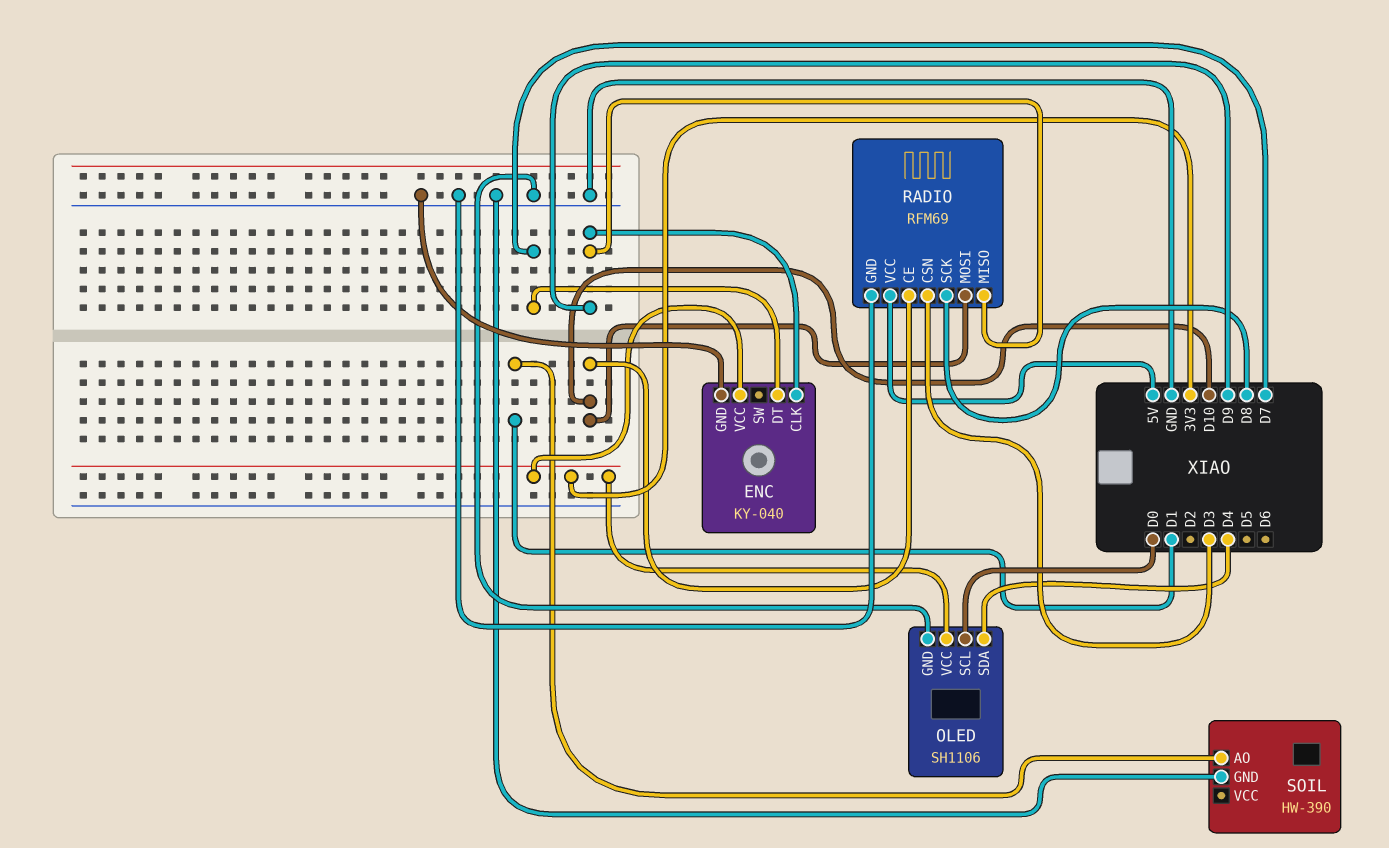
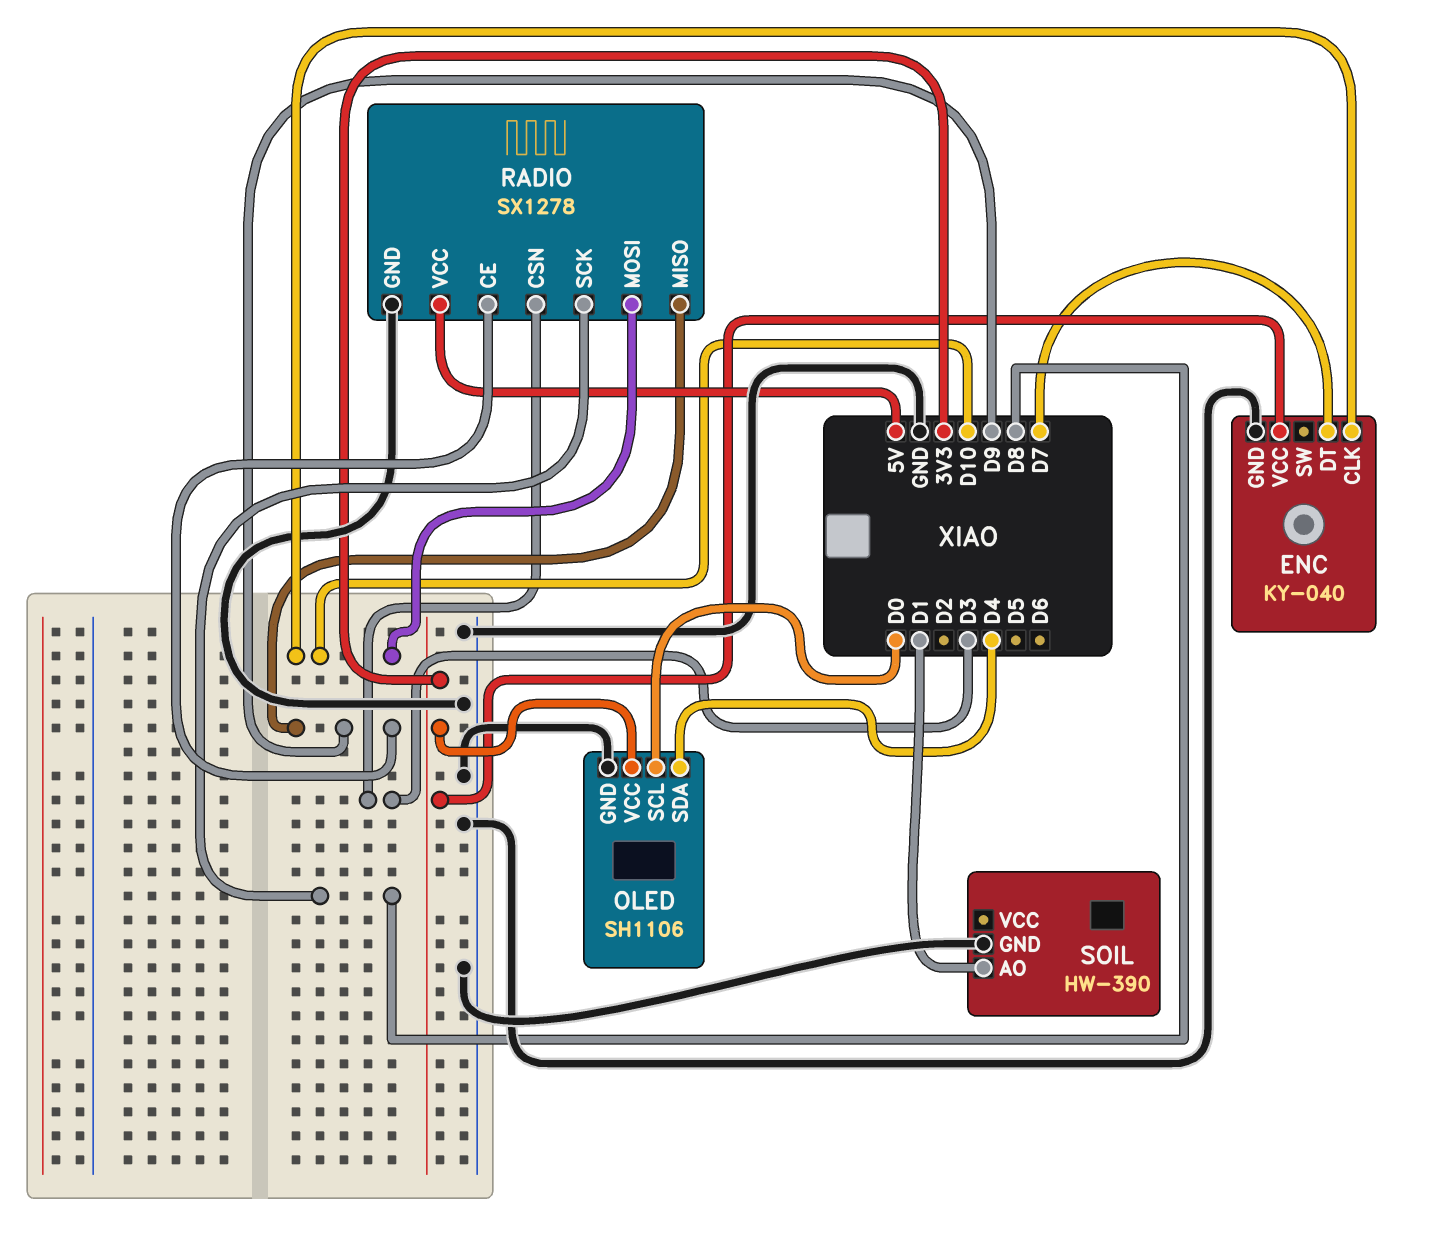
ENC pin CLK: D9 -> D10
RADIO: RFM69 -> SX1278
RADIO pin CE: D10 -> D9

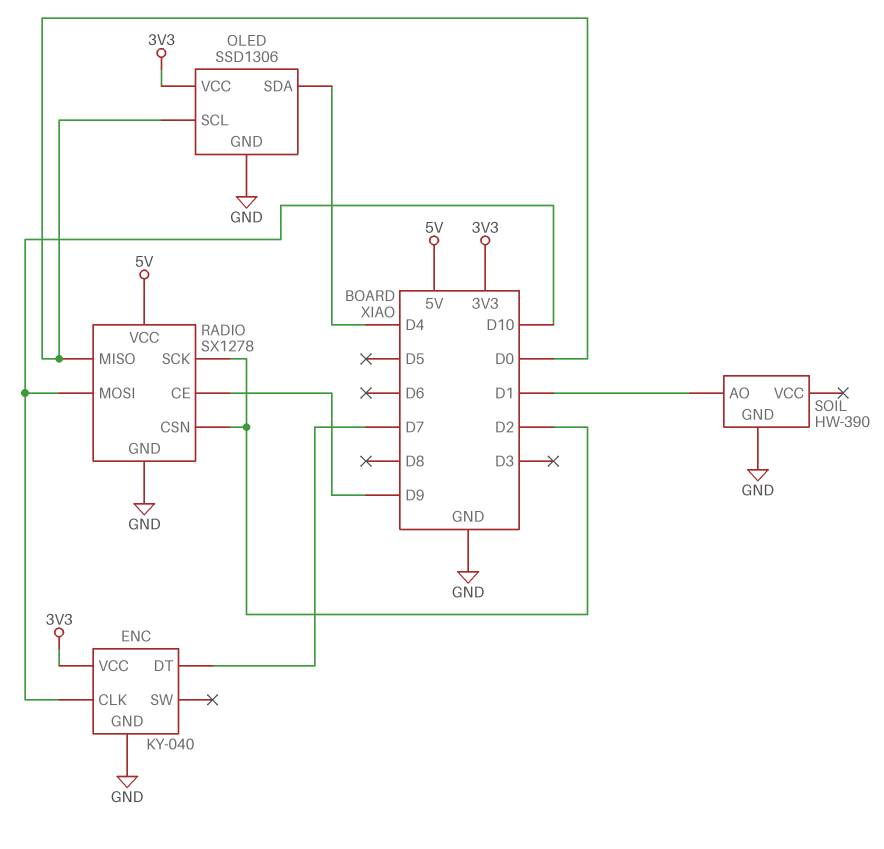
OLED: SH1106 -> SSD1306
RADIO pin CSN: D3 -> D2
RADIO pin MISO: D9 -> D0
RADIO pin SCK: D8 -> D2

